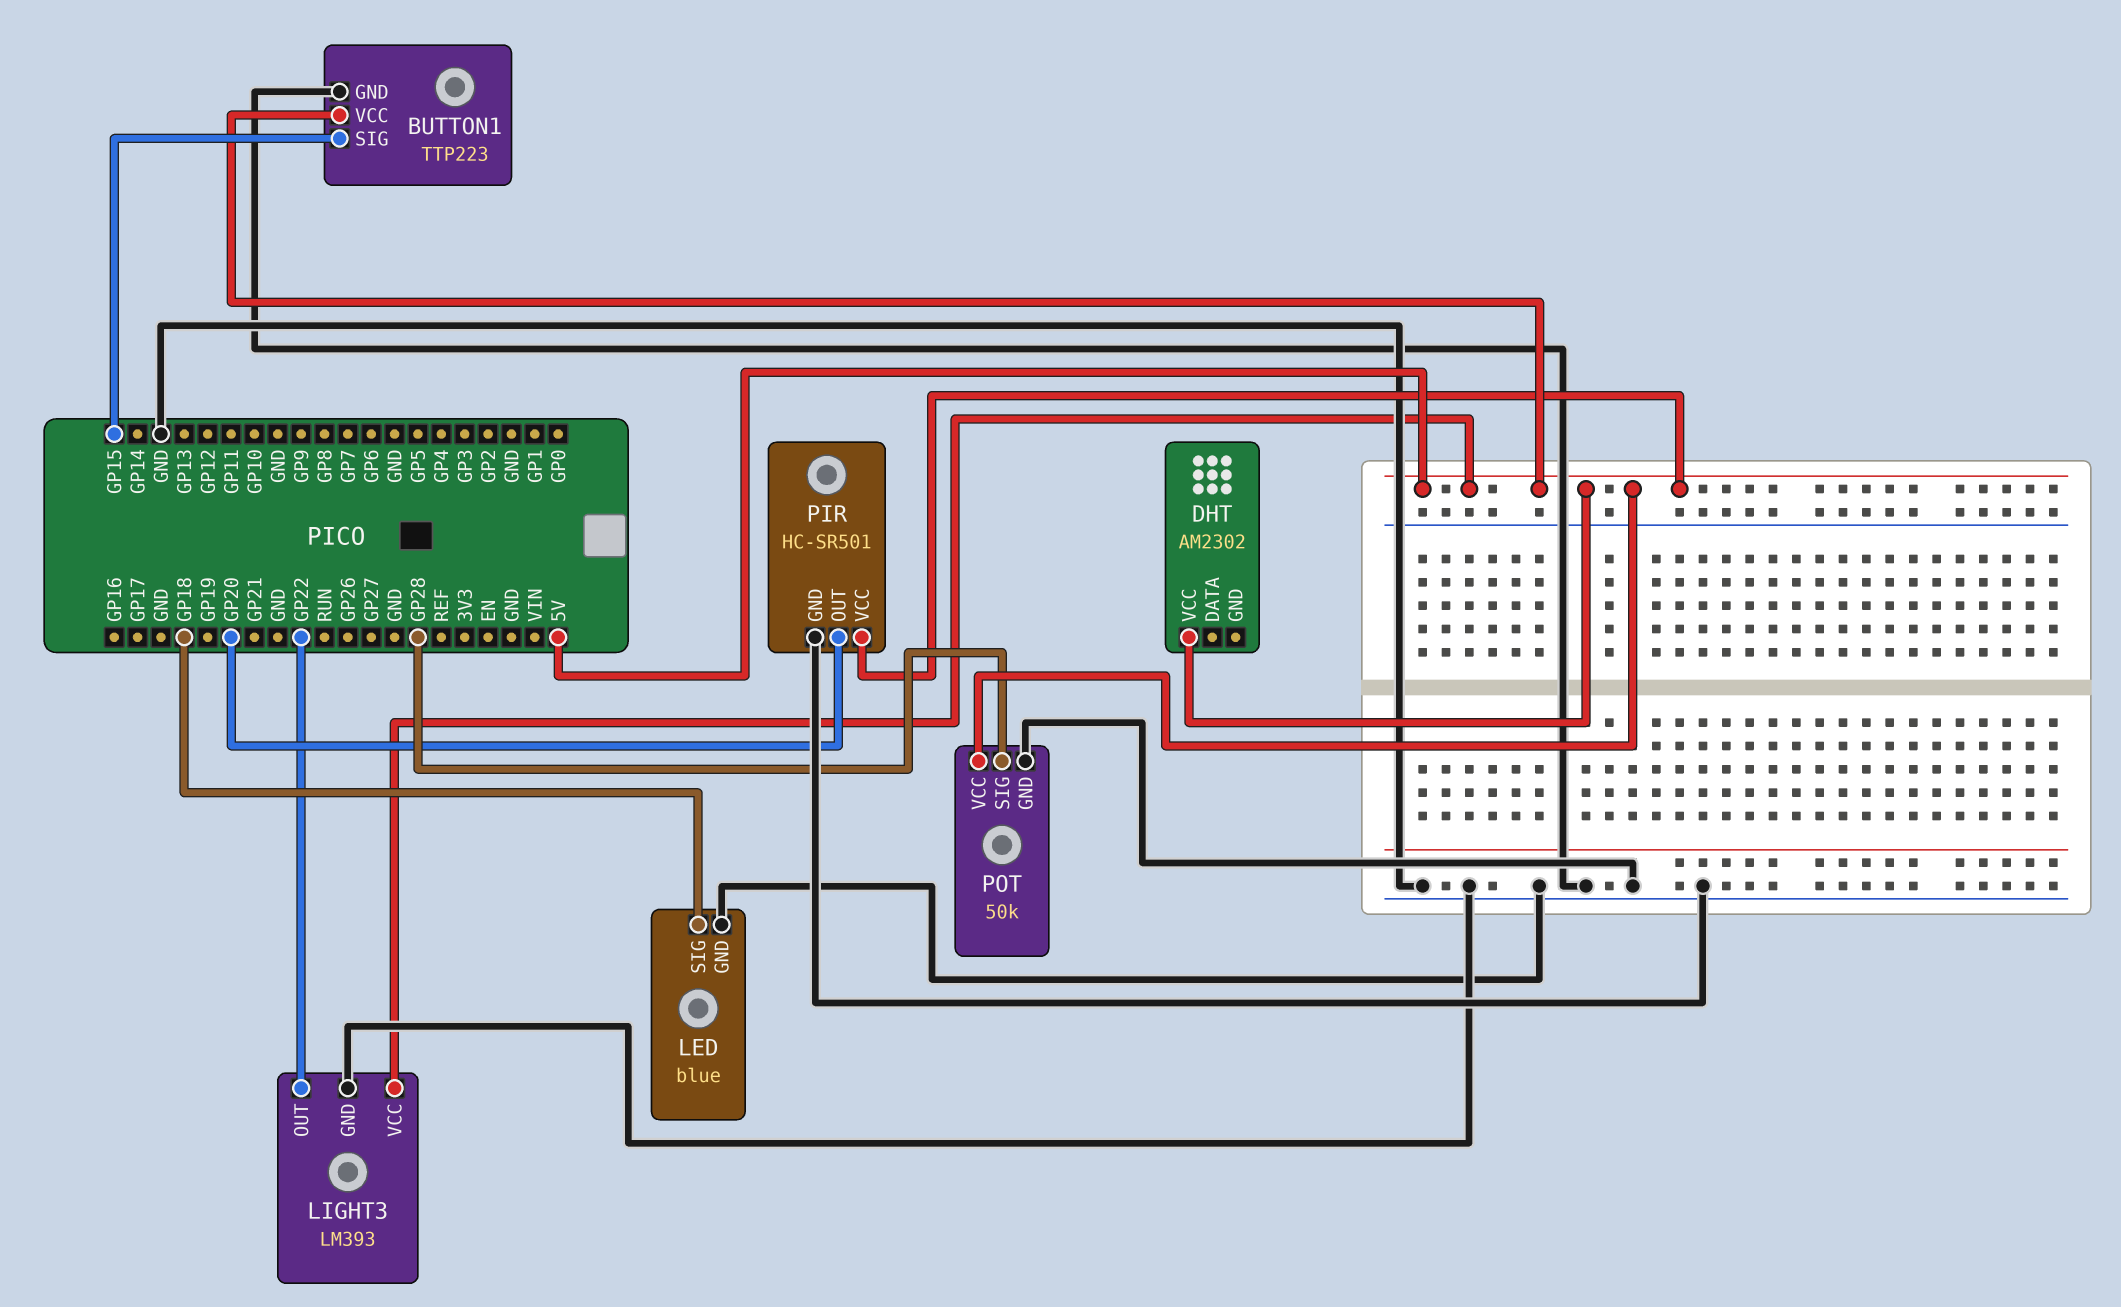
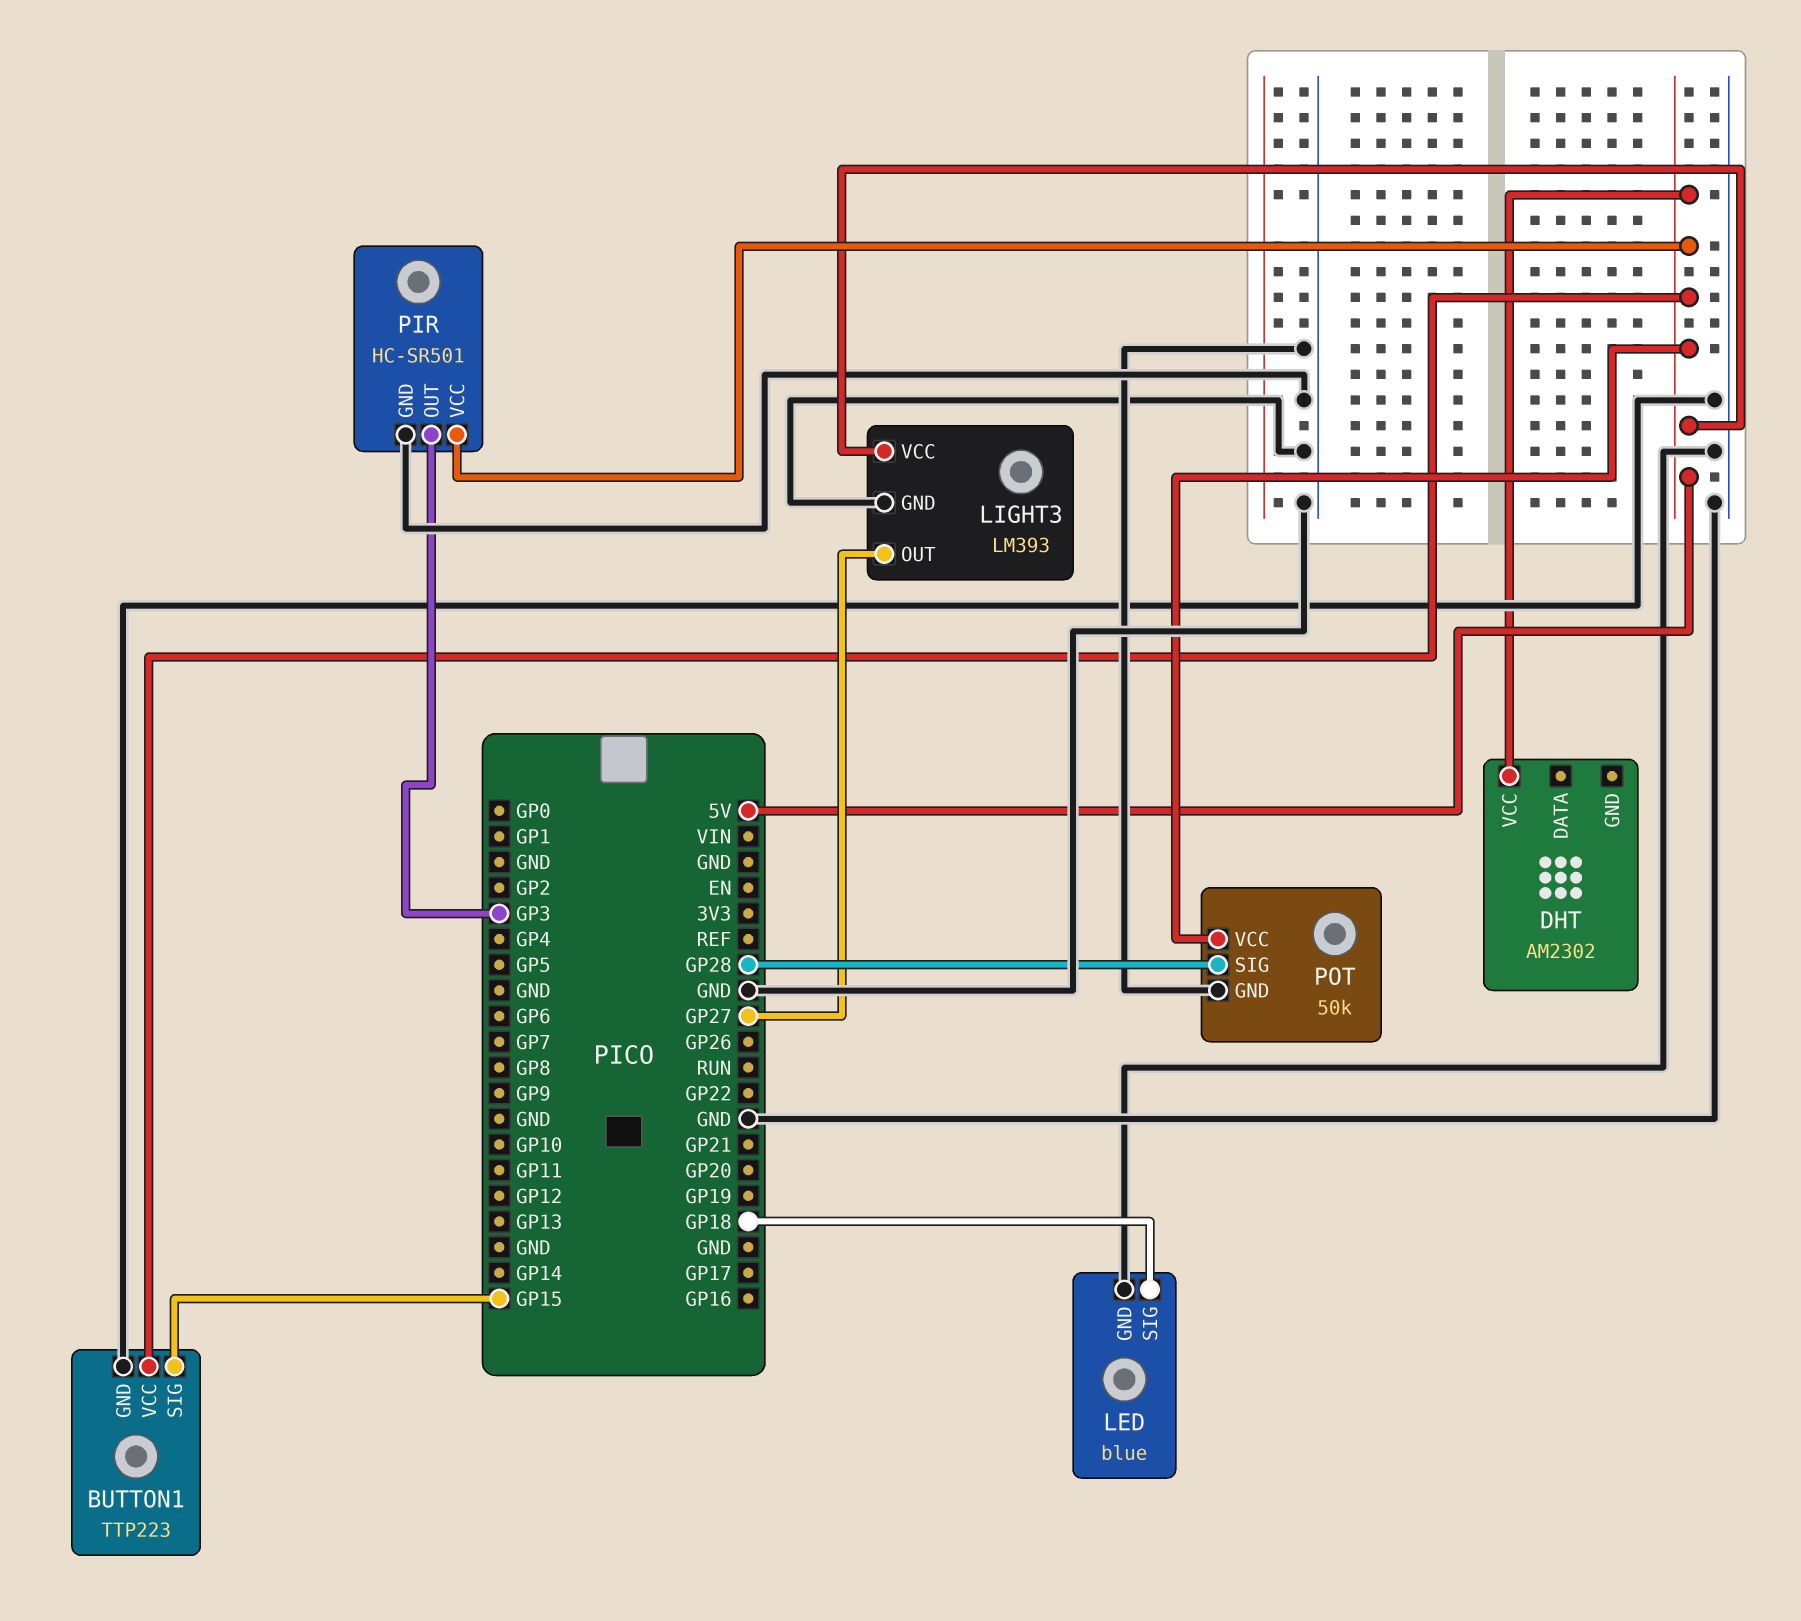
LIGHT3 pin OUT: GP22 -> GP27
PIR pin OUT: GP20 -> GP3

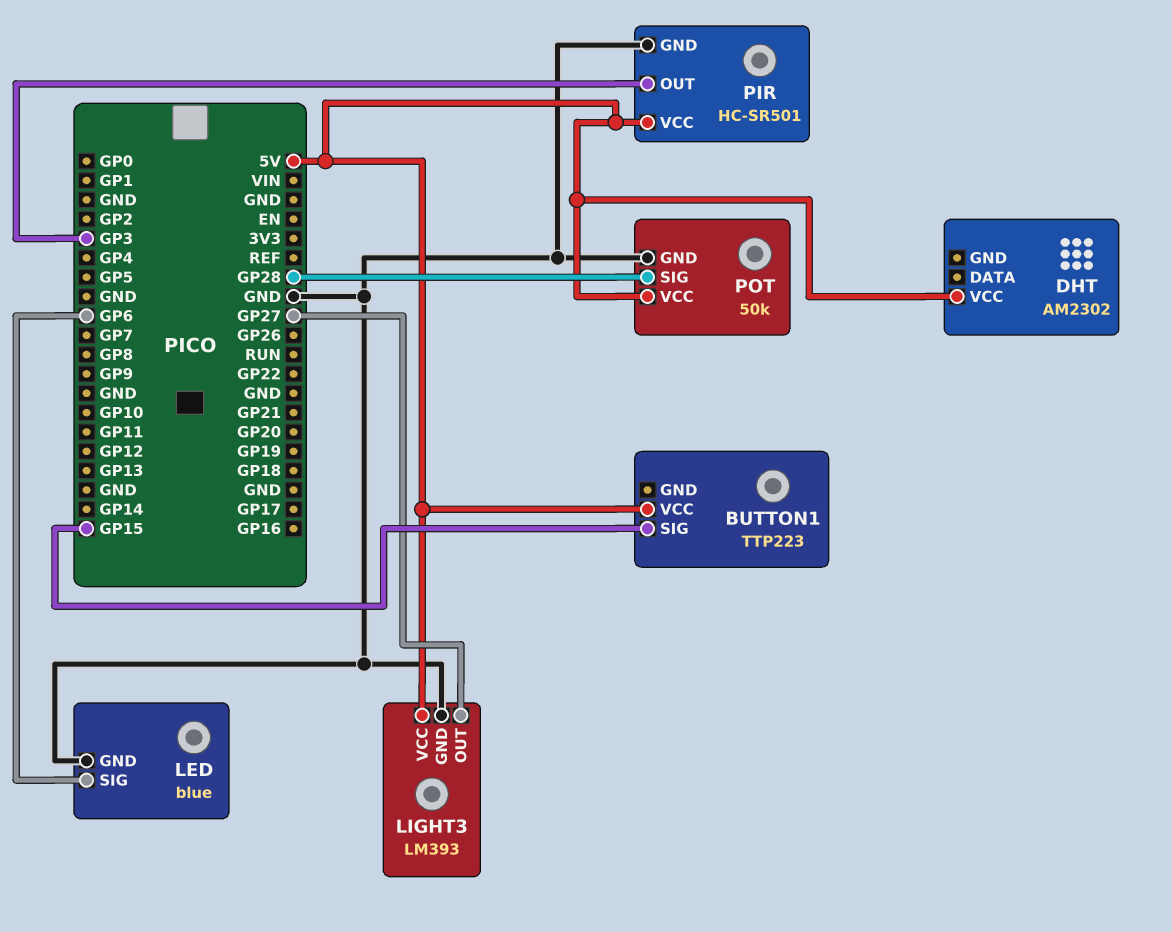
BUTTON1 pin GND: GND -> none
LED pin SIG: GP18 -> GP6

